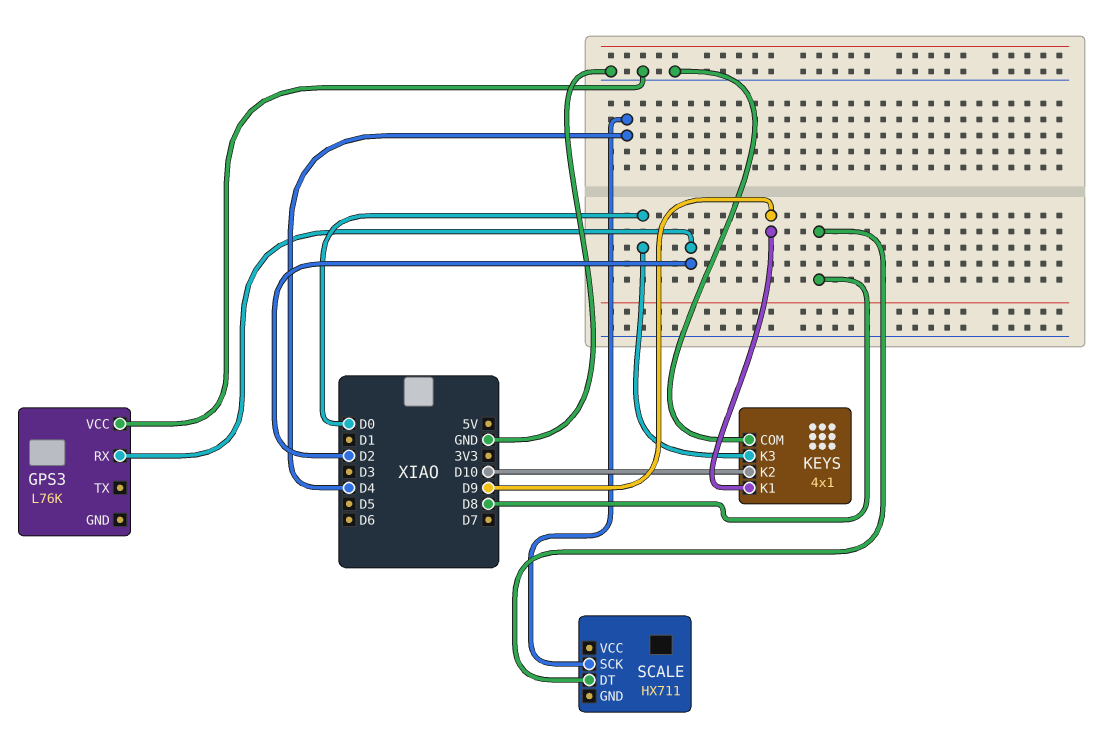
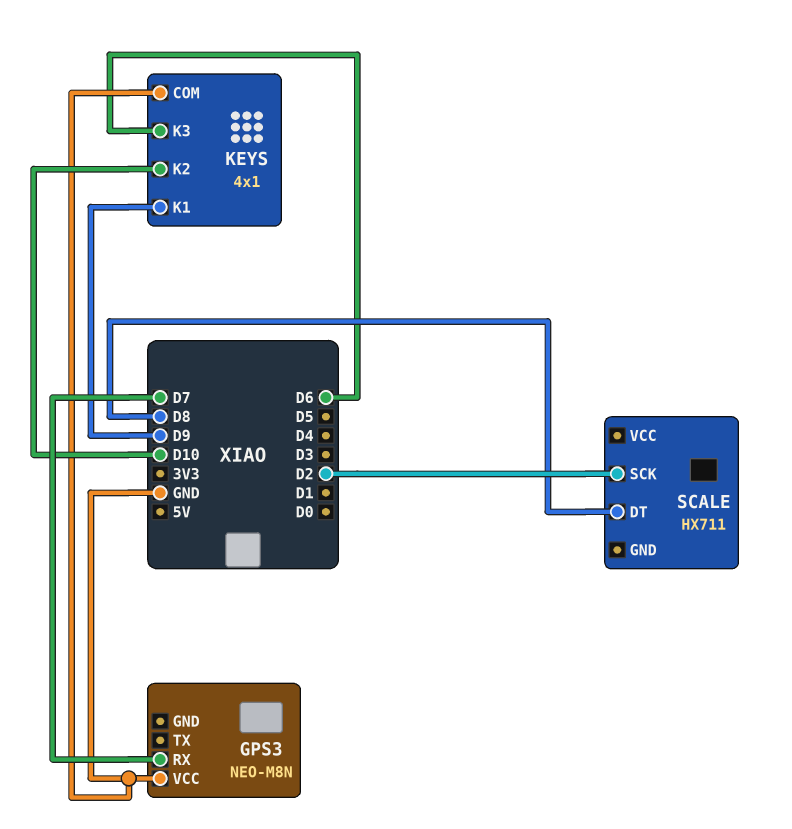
GPS3: L76K -> NEO-M8N
GPS3 pin RX: D2 -> D7
KEYS pin K3: D0 -> D6
SCALE pin SCK: D4 -> D2

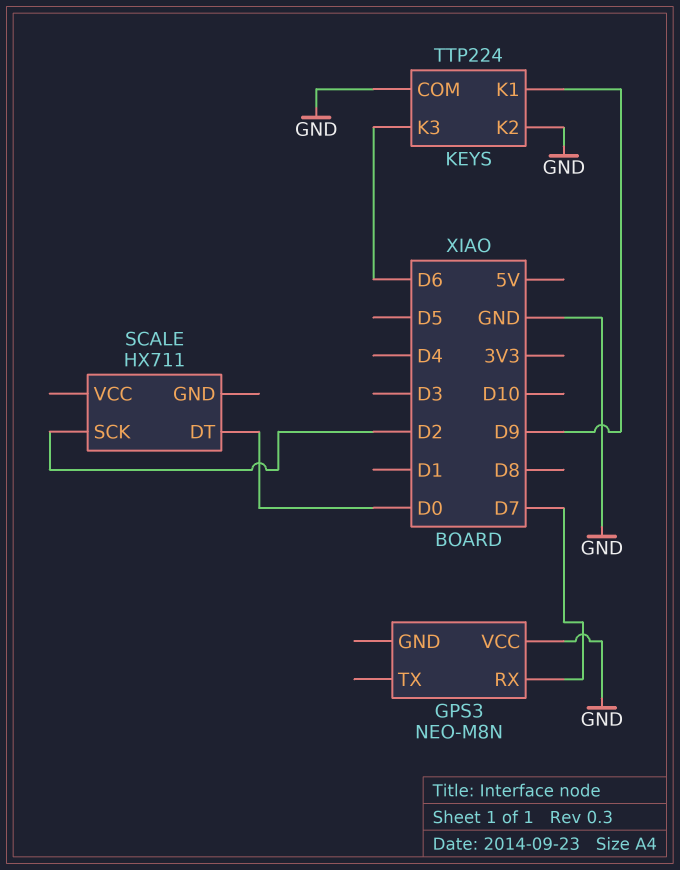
KEYS: 4x1 -> TTP224
KEYS pin K2: D10 -> GND
SCALE pin DT: D8 -> D0

